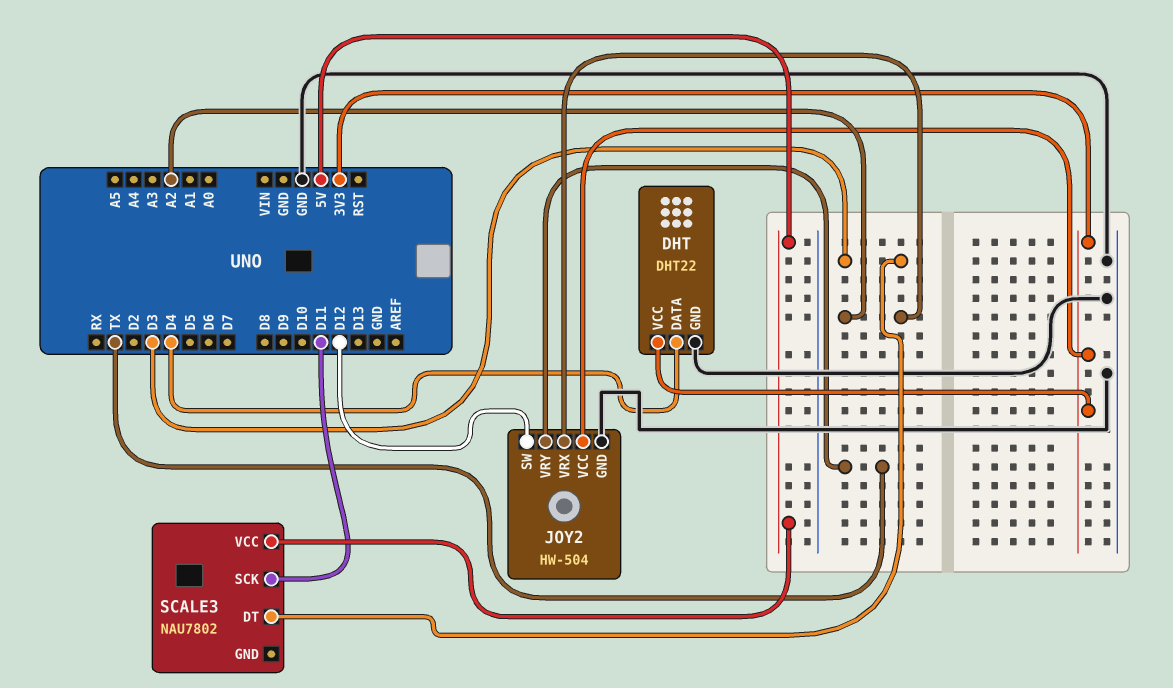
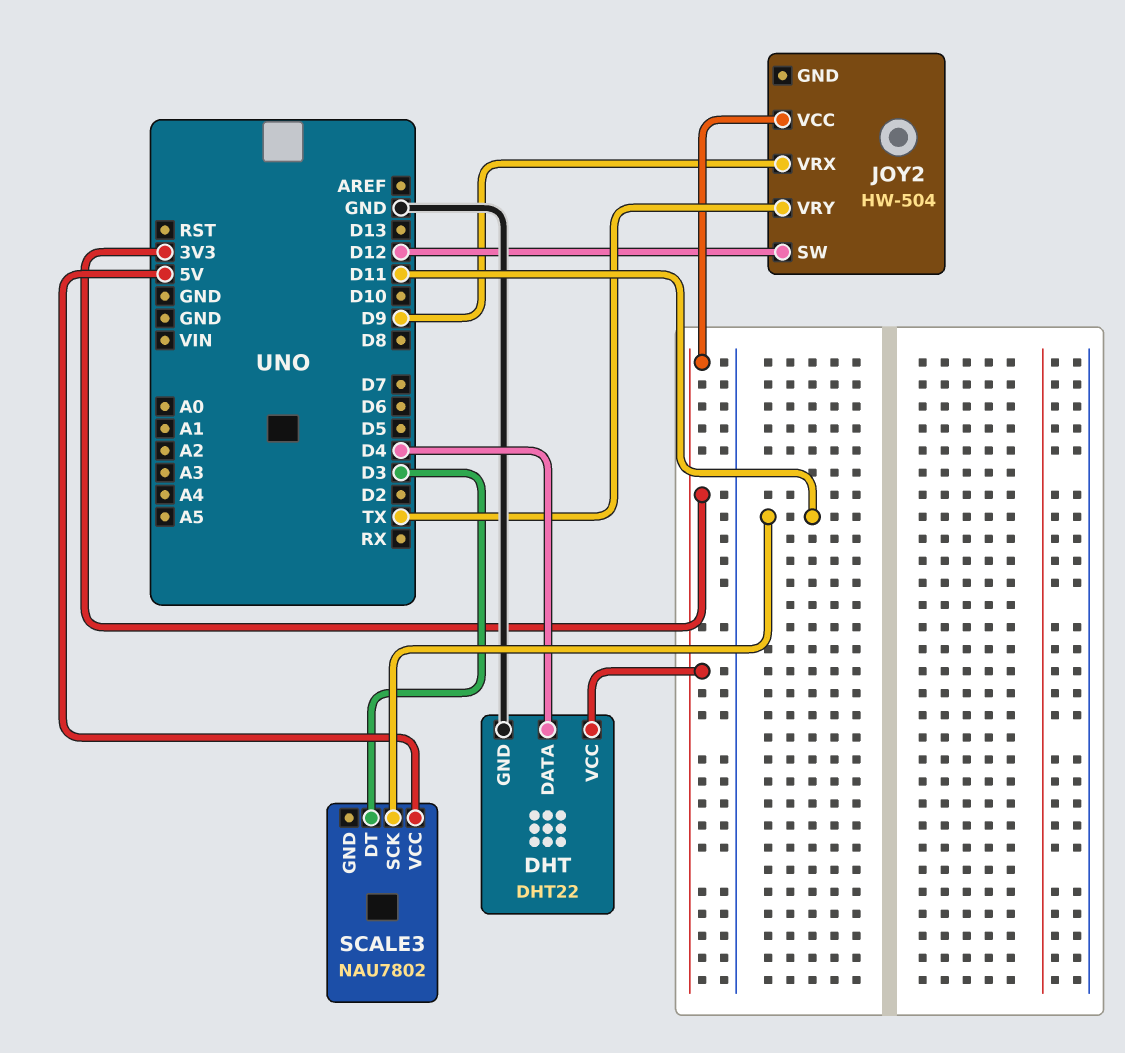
JOY2 pin GND: GND -> none
JOY2 pin VRX: A2 -> D9

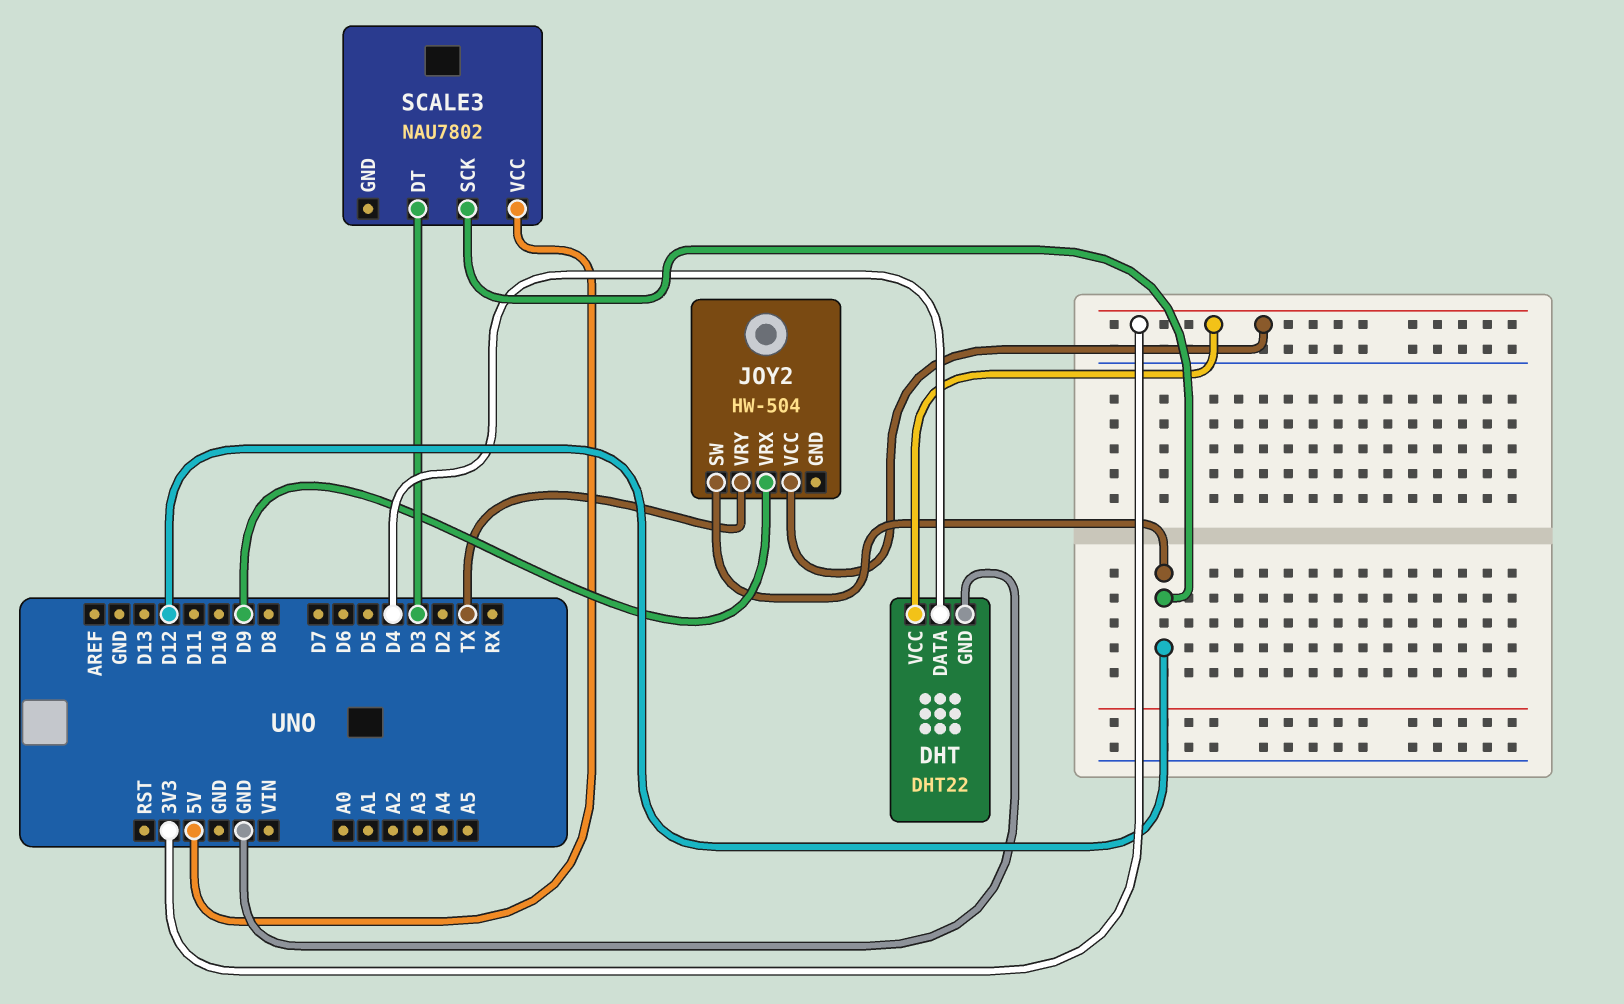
SCALE3 pin SCK: D11 -> D12

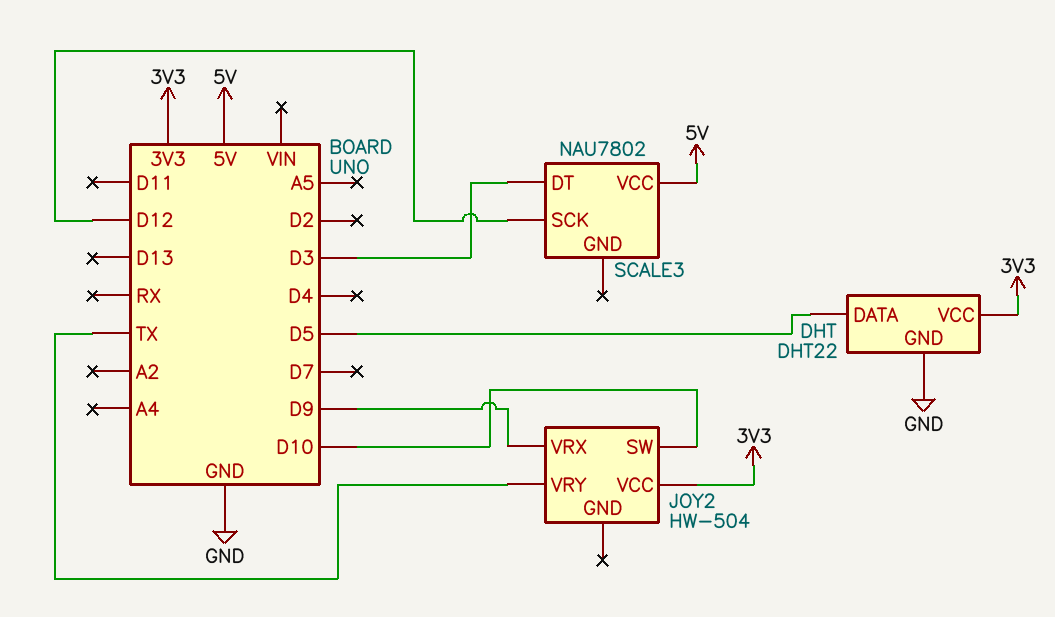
DHT pin DATA: D4 -> D5
JOY2 pin SW: D12 -> D10

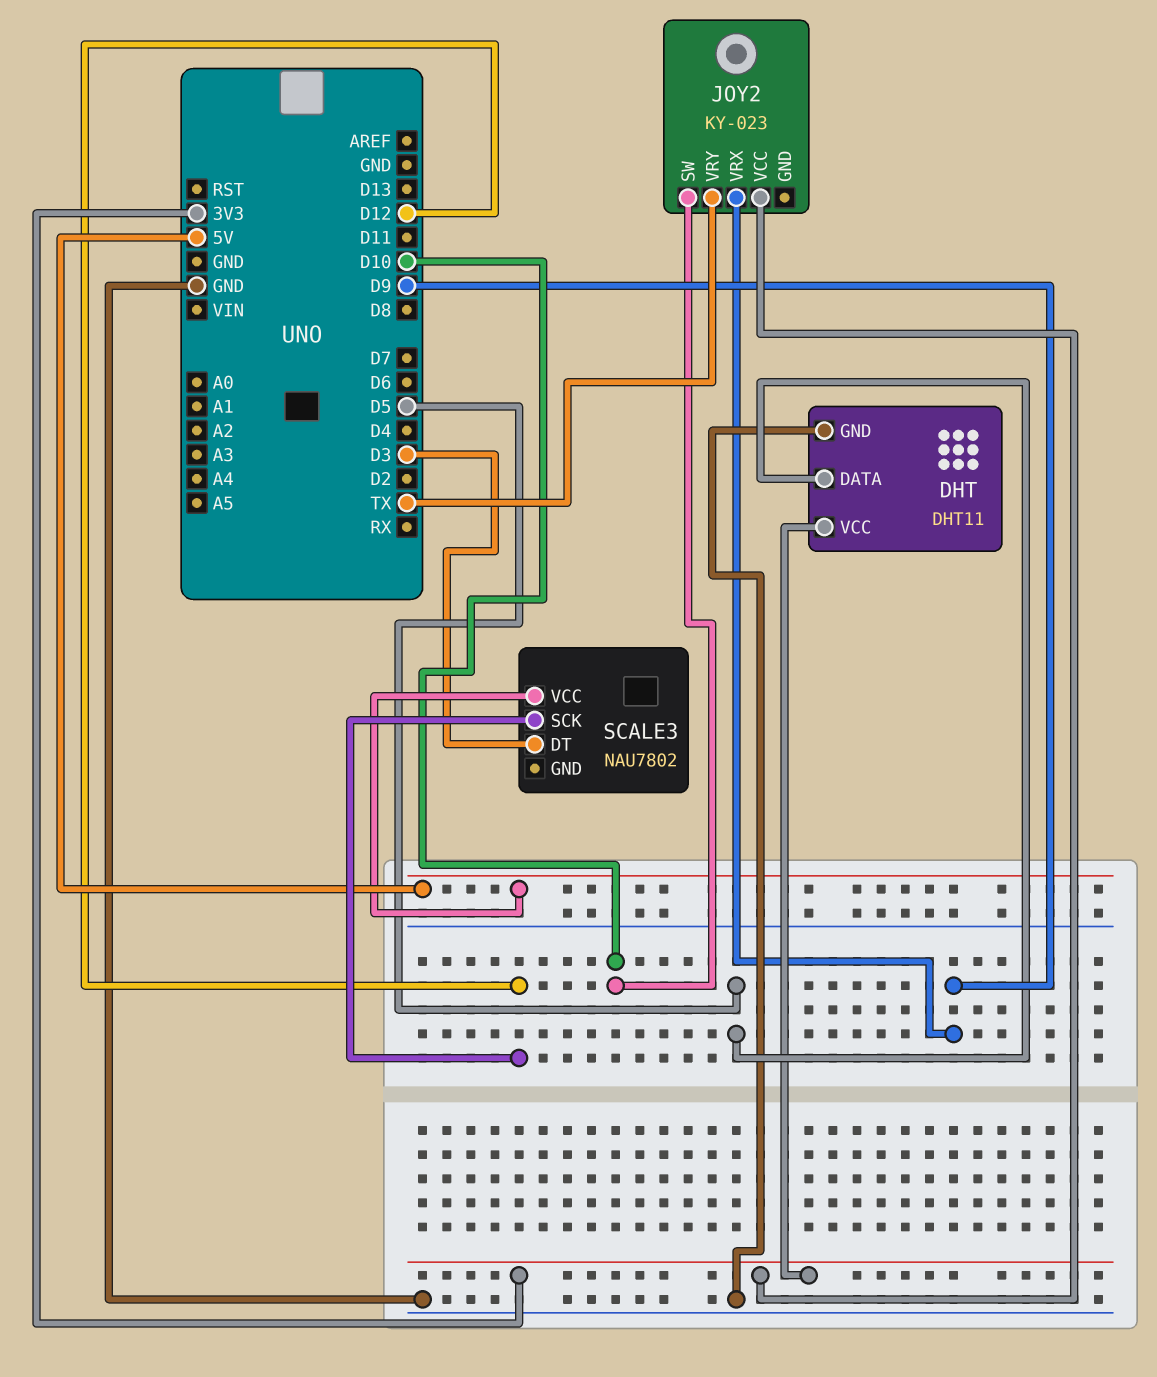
DHT: DHT22 -> DHT11
JOY2: HW-504 -> KY-023

